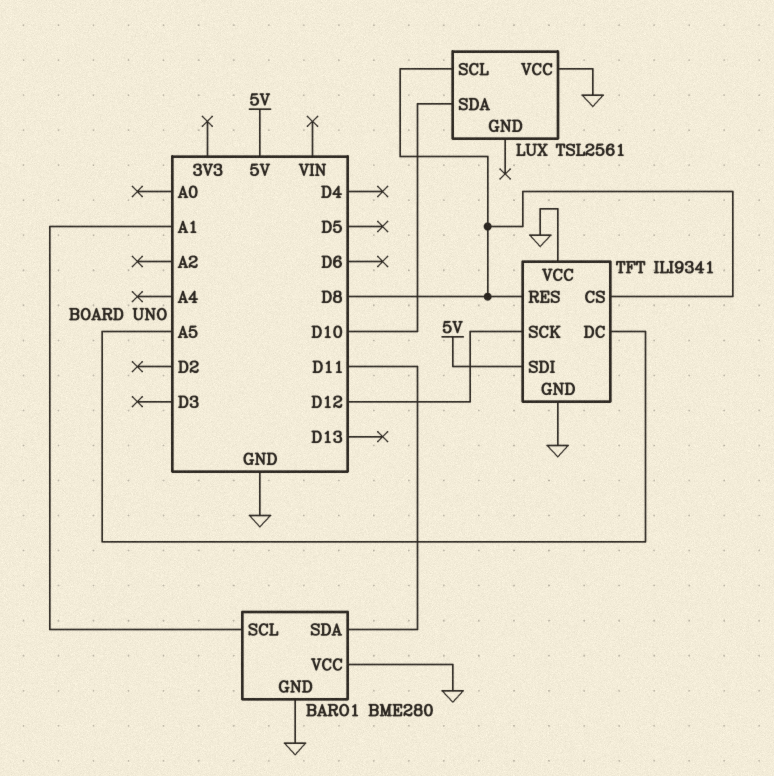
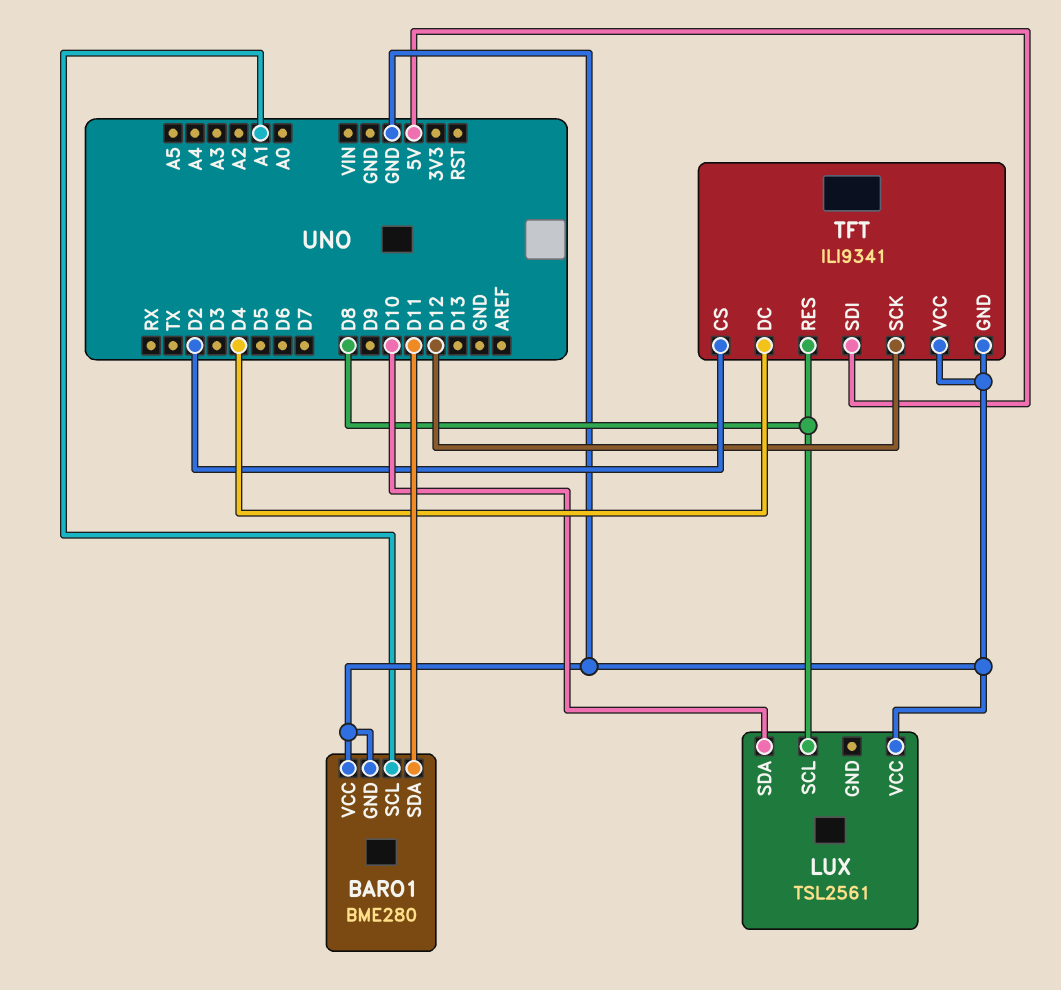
TFT pin CS: D8 -> D2
TFT pin DC: A5 -> D4

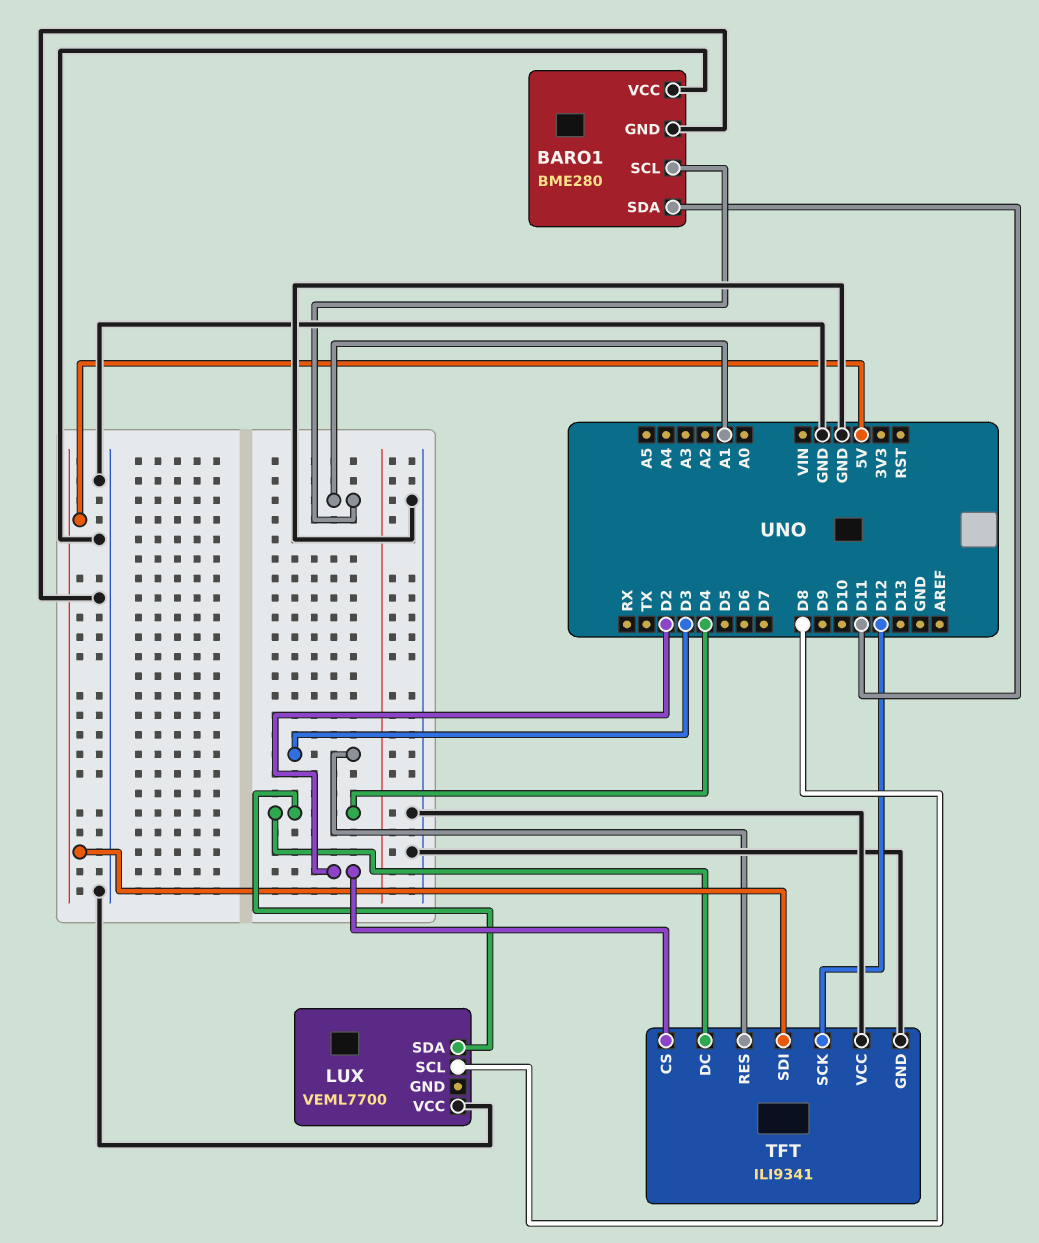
LUX: TSL2561 -> VEML7700
LUX pin SDA: D10 -> D4
TFT pin RES: D8 -> D3

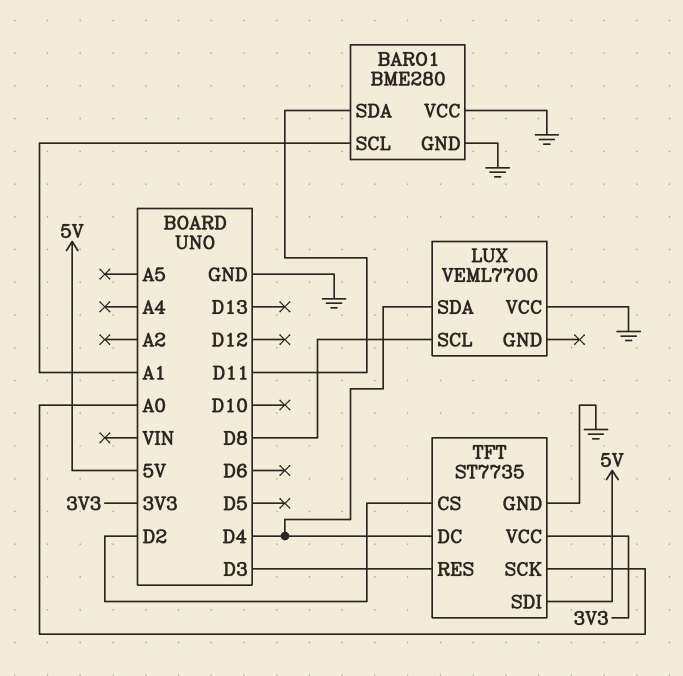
TFT: ILI9341 -> ST7735
TFT pin SCK: D12 -> A0
TFT pin VCC: GND -> 3V3

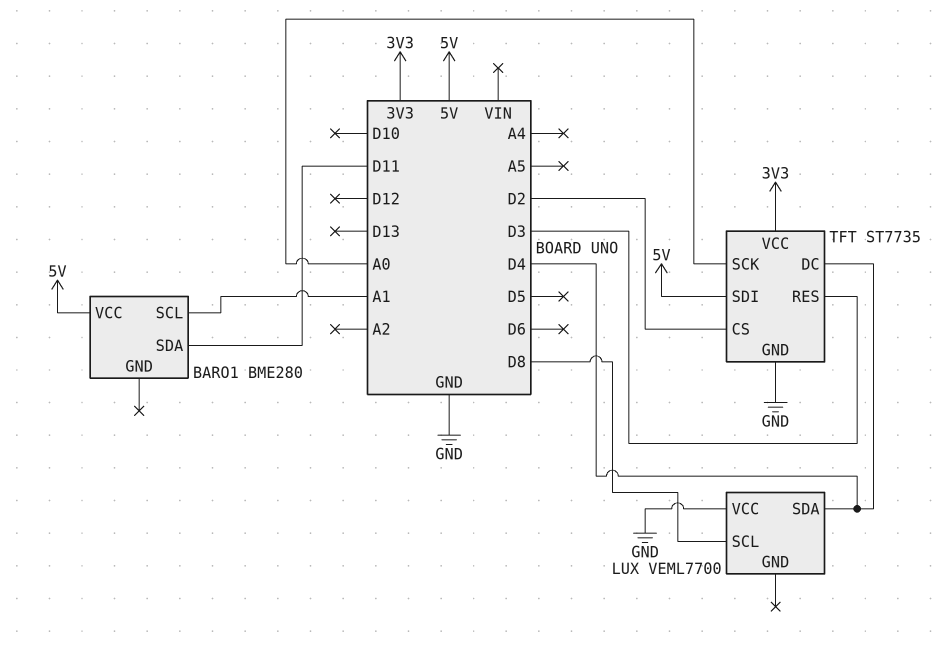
BARO1 pin GND: GND -> none
BARO1 pin VCC: GND -> 5V

